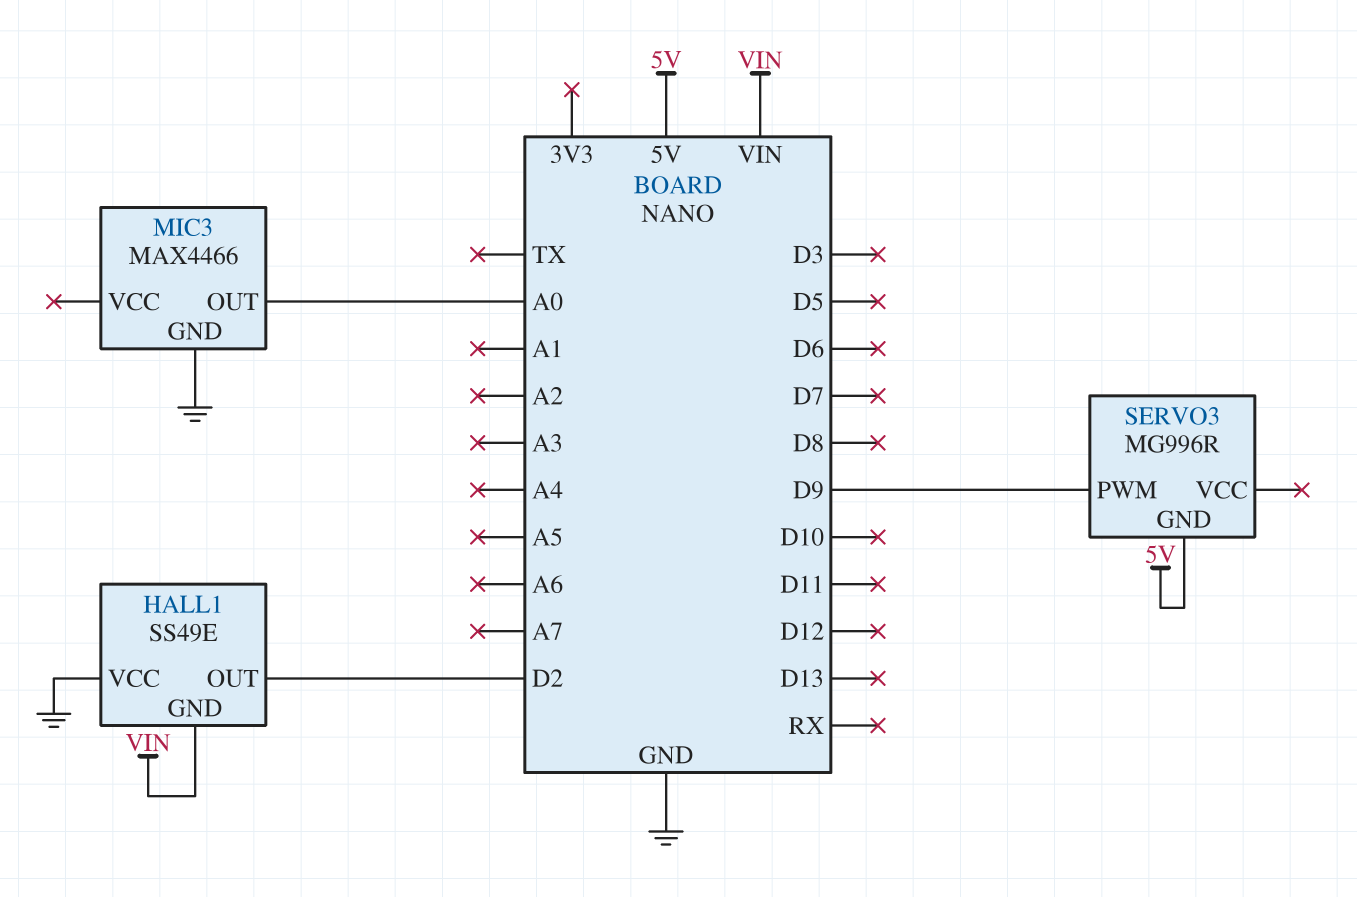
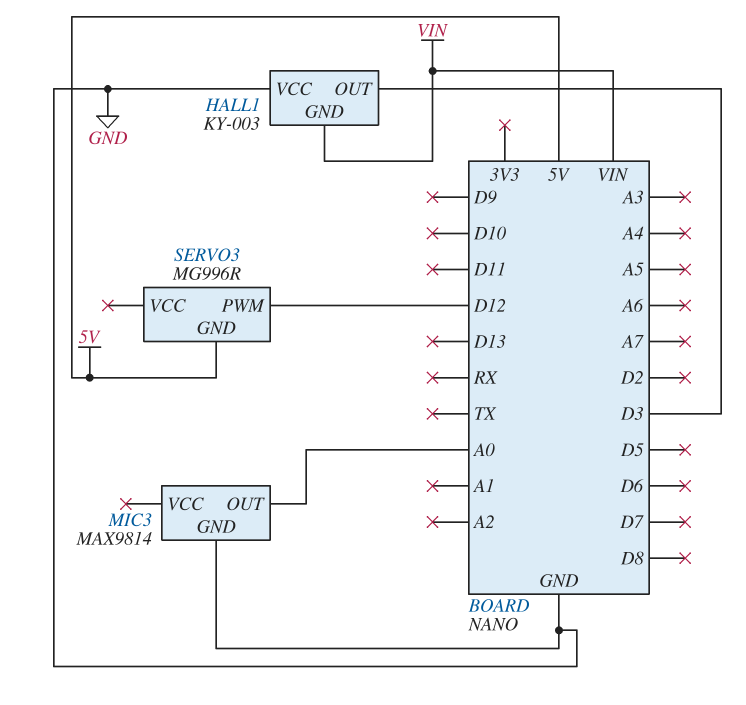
HALL1: SS49E -> KY-003
HALL1 pin OUT: D2 -> D3
MIC3: MAX4466 -> MAX9814
SERVO3 pin PWM: D9 -> D12

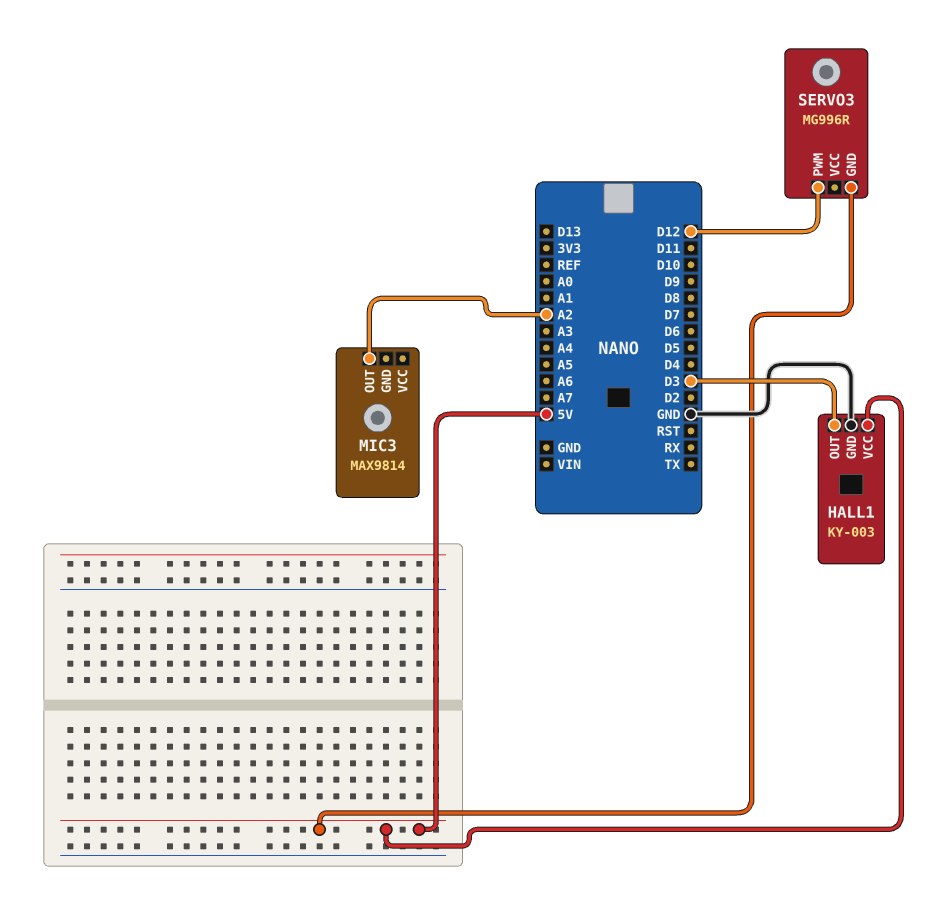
HALL1 pin GND: VIN -> GND
HALL1 pin VCC: GND -> 5V
MIC3 pin GND: GND -> none
MIC3 pin OUT: A0 -> A2

